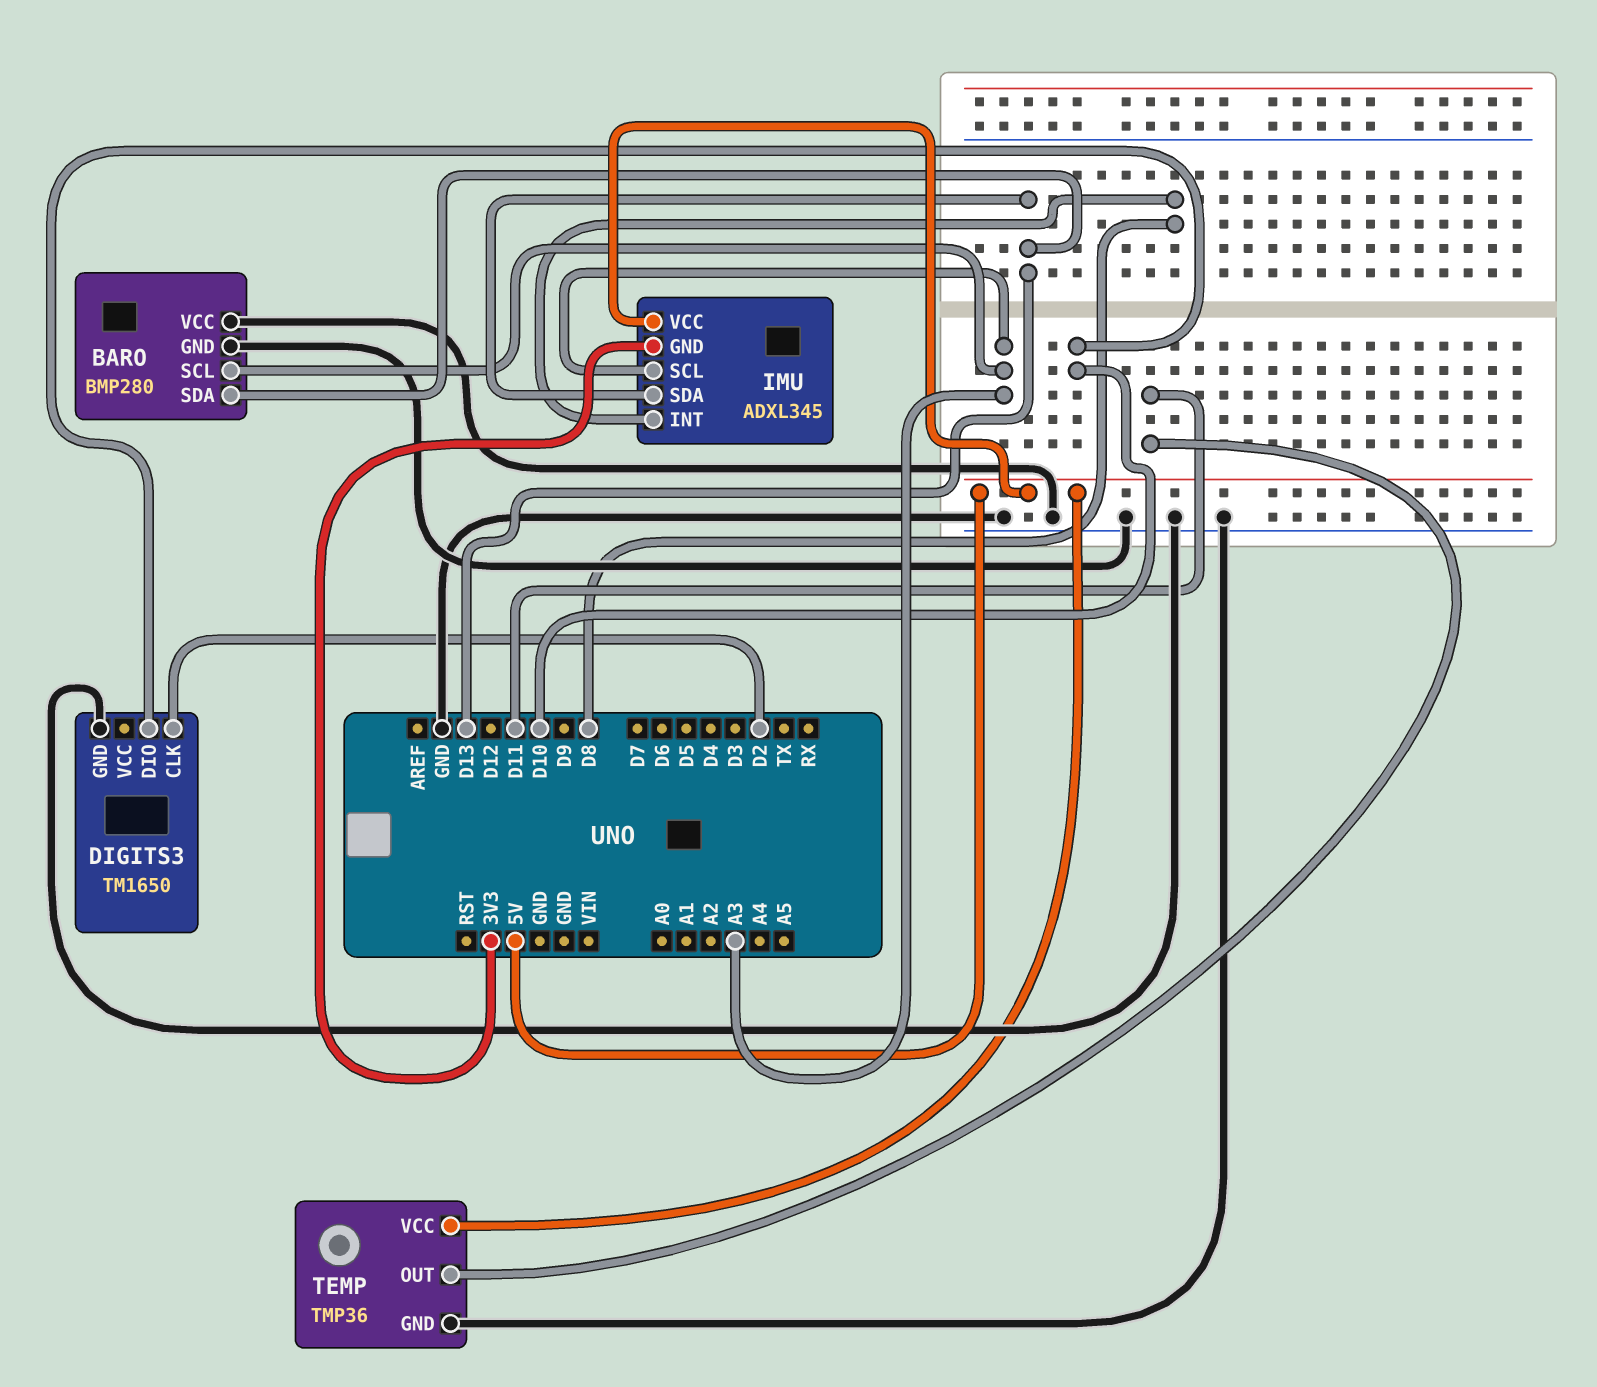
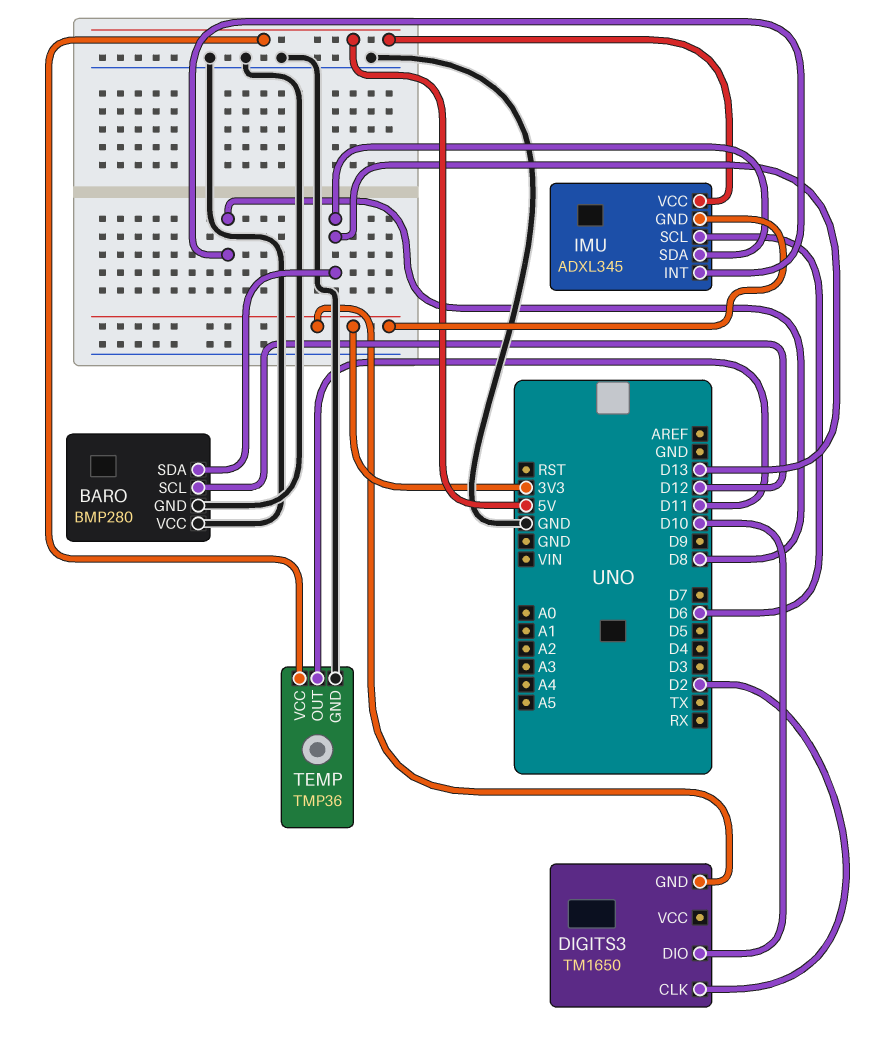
BARO pin SCL: A3 -> D12
DIGITS3 pin GND: GND -> 3V3
IMU pin SCL: A3 -> D6

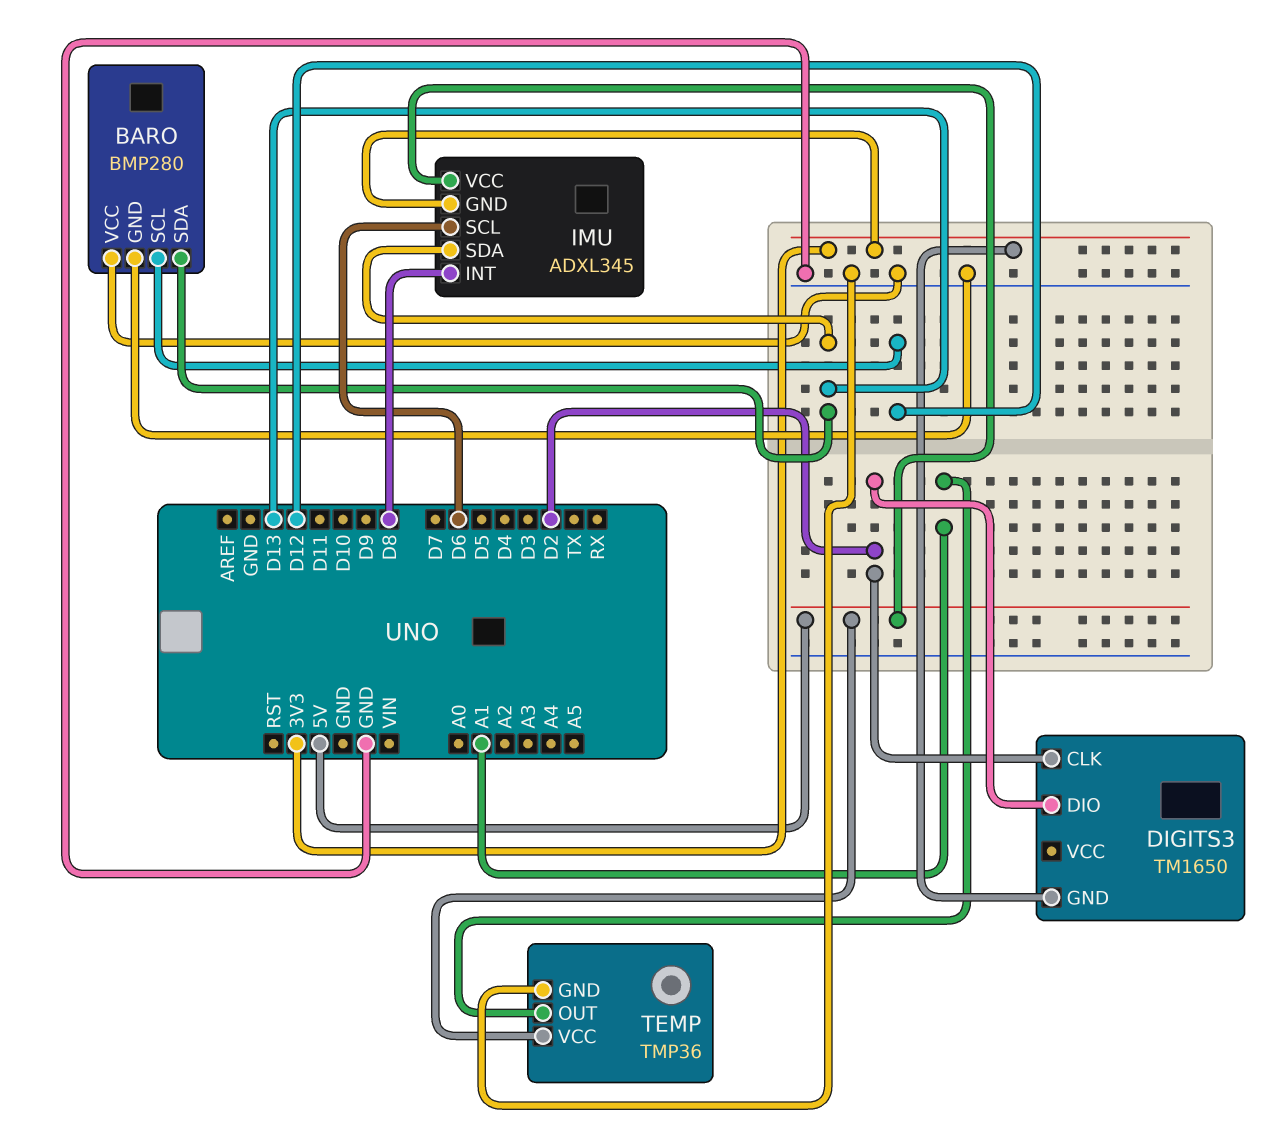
DIGITS3 pin DIO: D10 -> D2
TEMP pin OUT: D11 -> A1

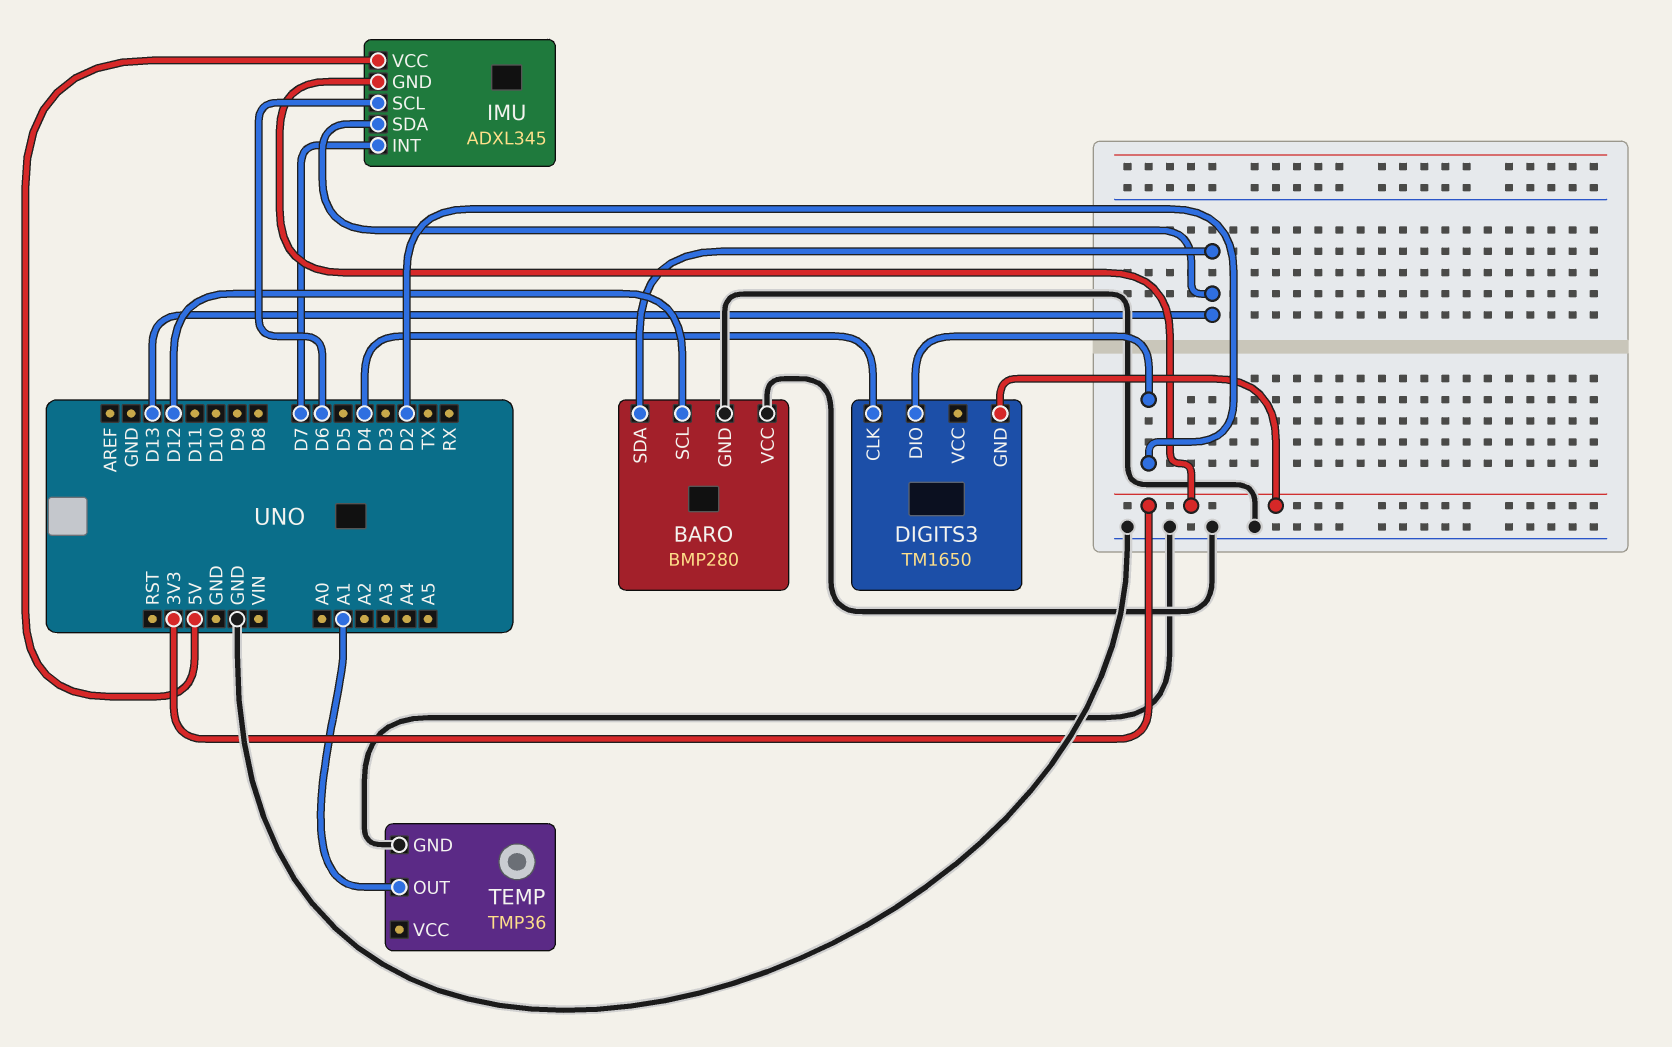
DIGITS3 pin CLK: D2 -> D4
IMU pin INT: D8 -> D7
TEMP pin VCC: 5V -> none

